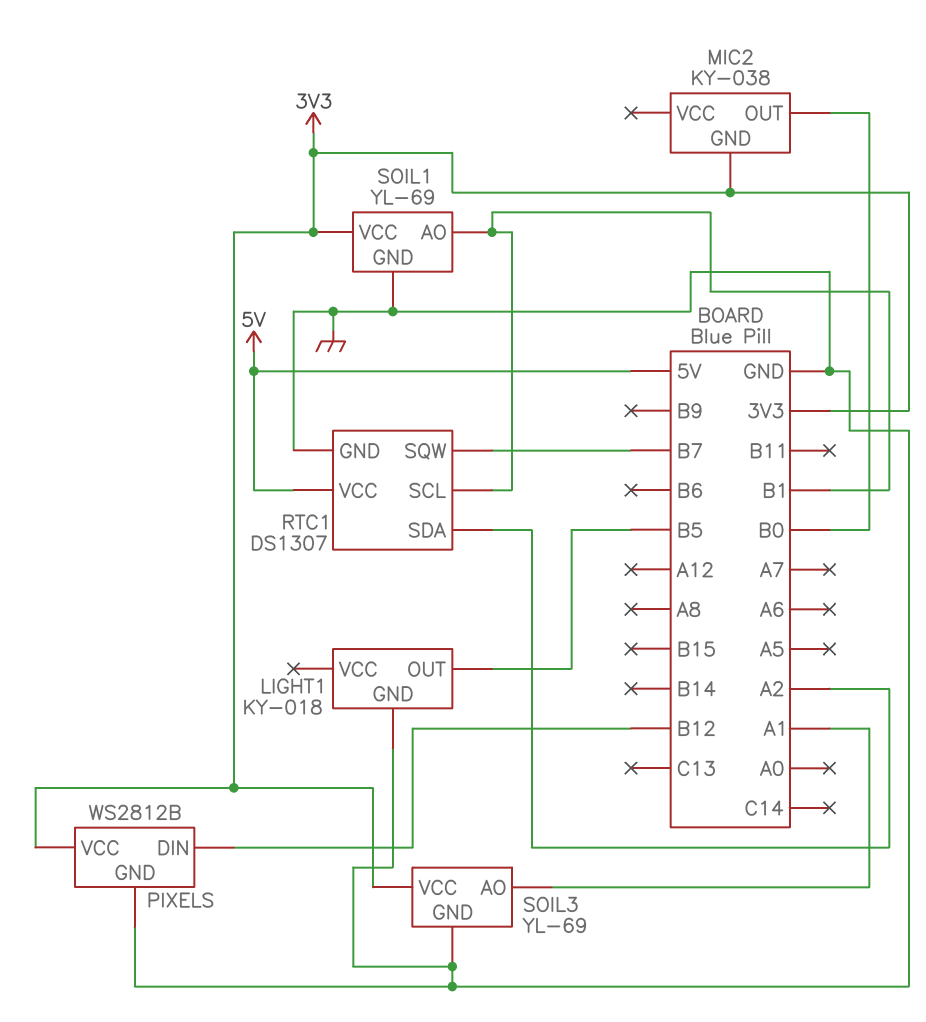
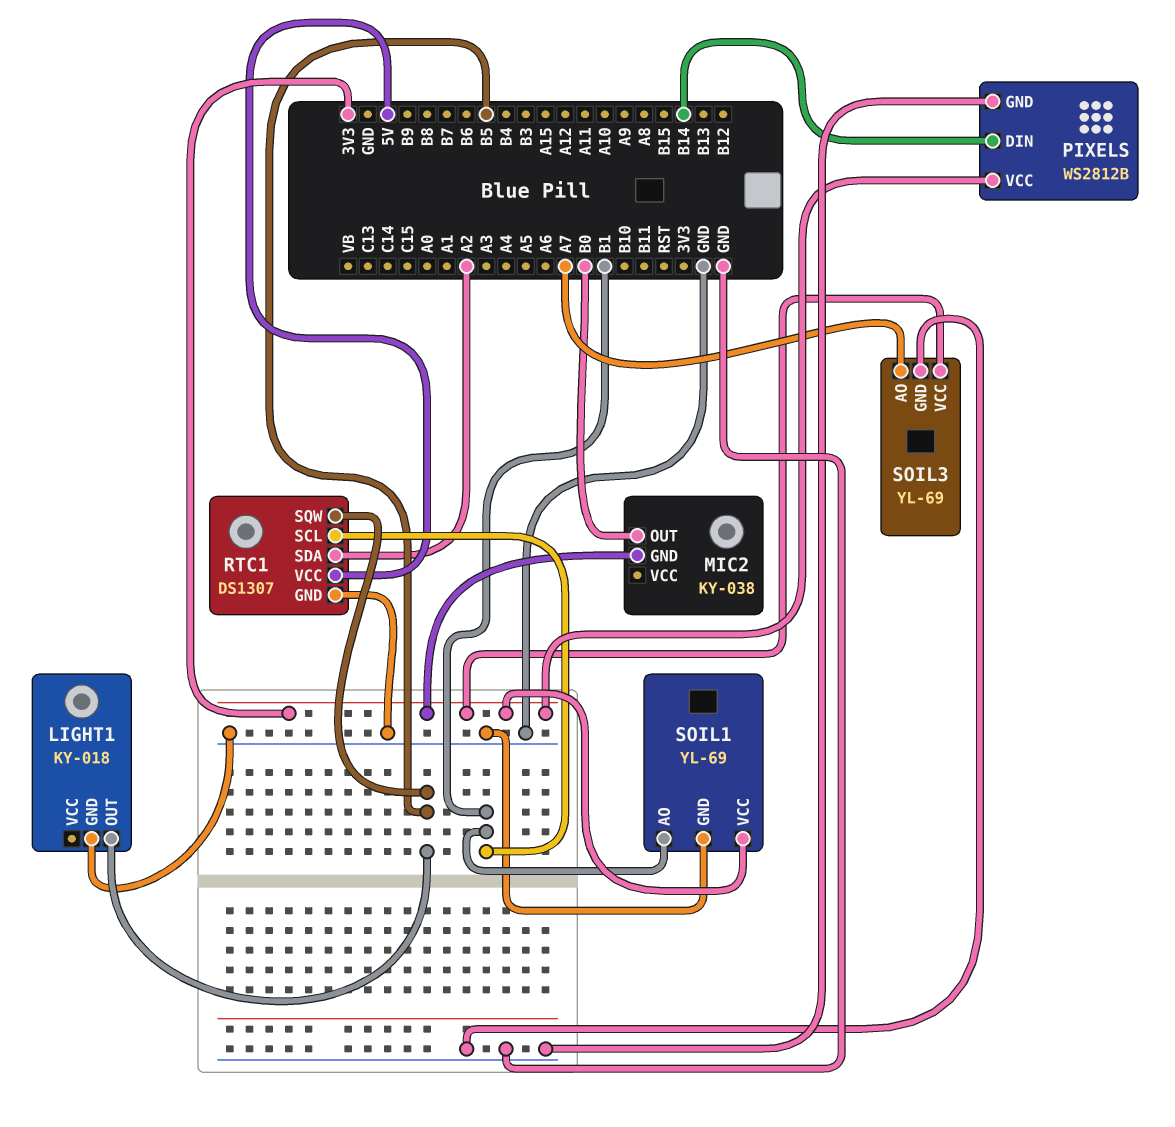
PIXELS pin DIN: B12 -> B14
RTC1 pin SQW: B7 -> B5
SOIL3 pin AO: A1 -> A7

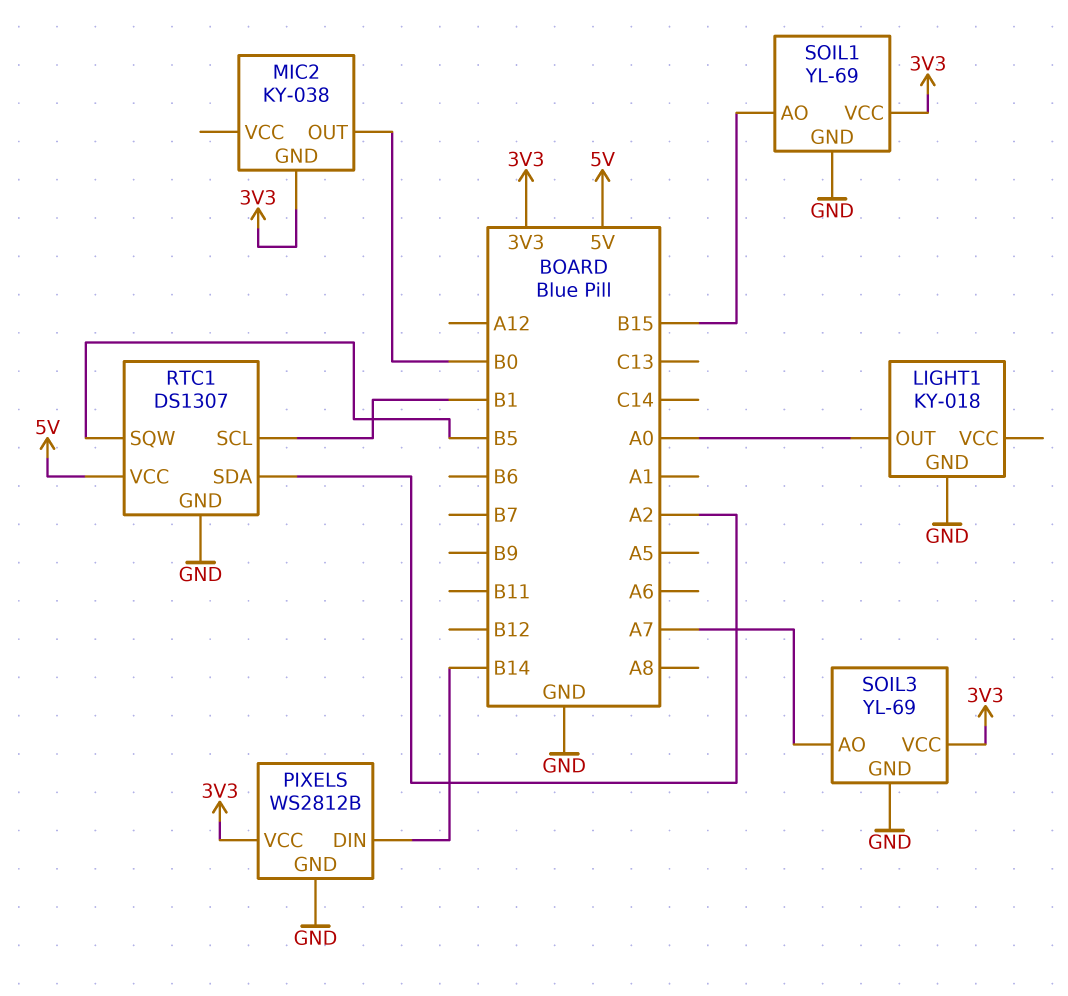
LIGHT1 pin OUT: B5 -> A0
SOIL1 pin AO: B1 -> B15

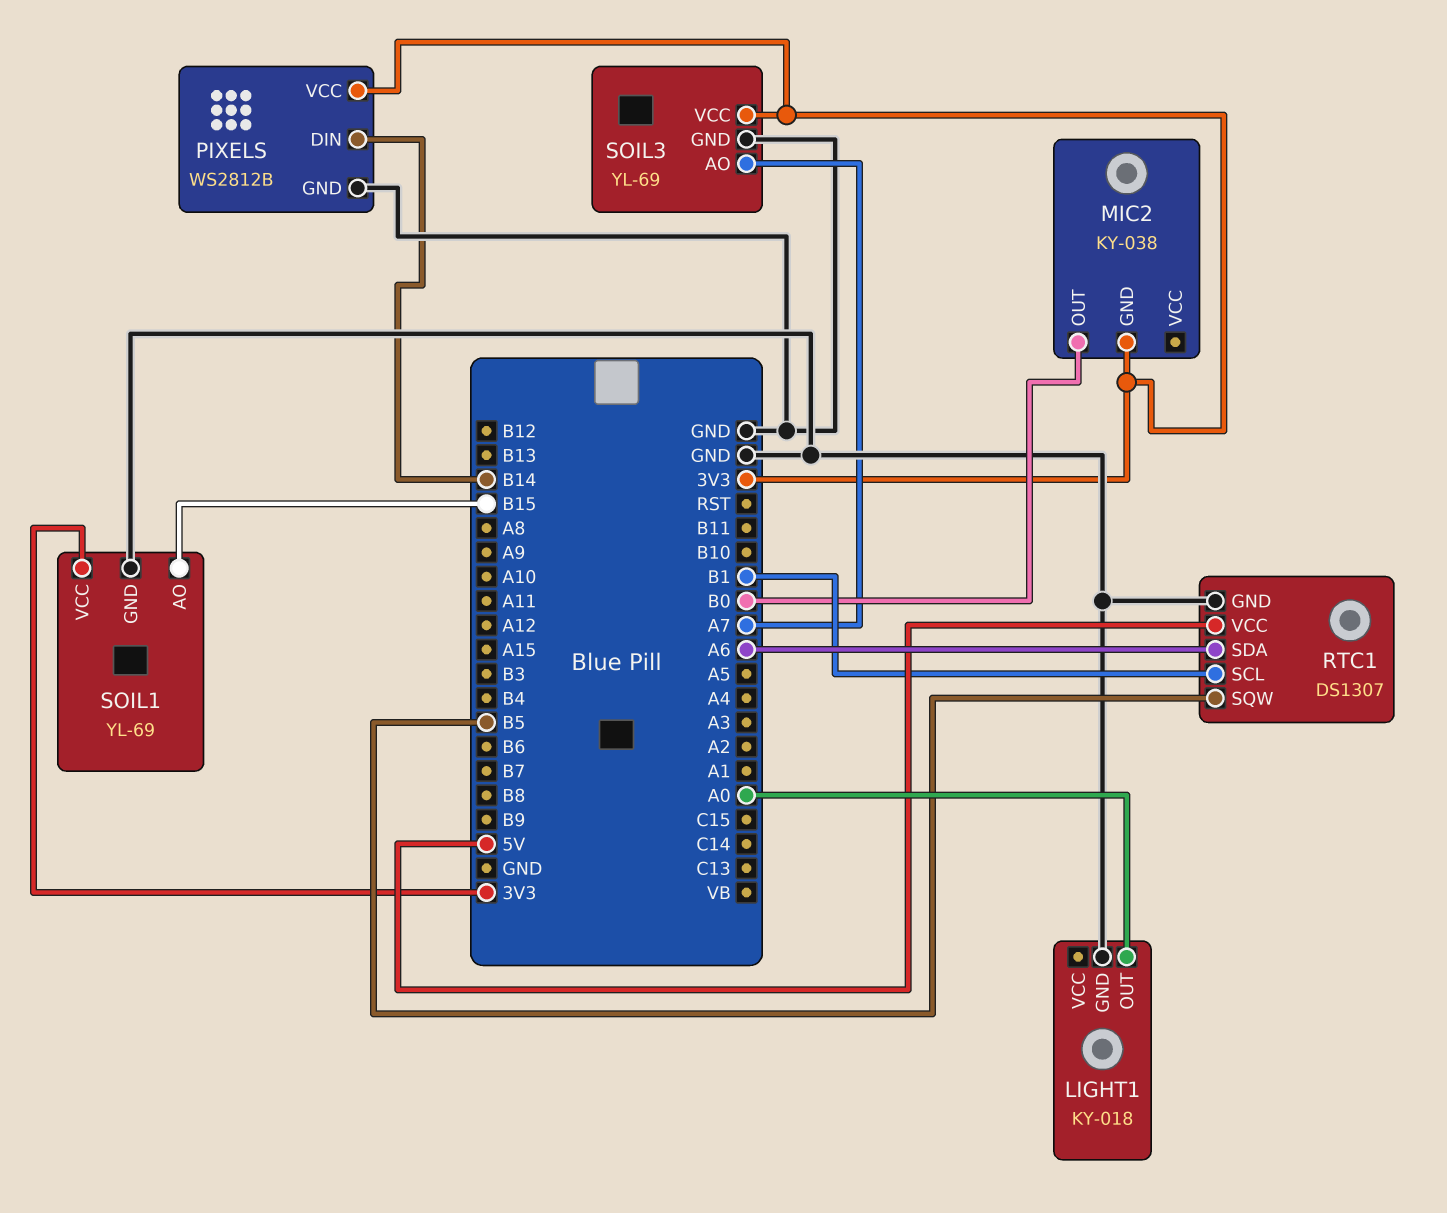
RTC1 pin SDA: A2 -> A6

